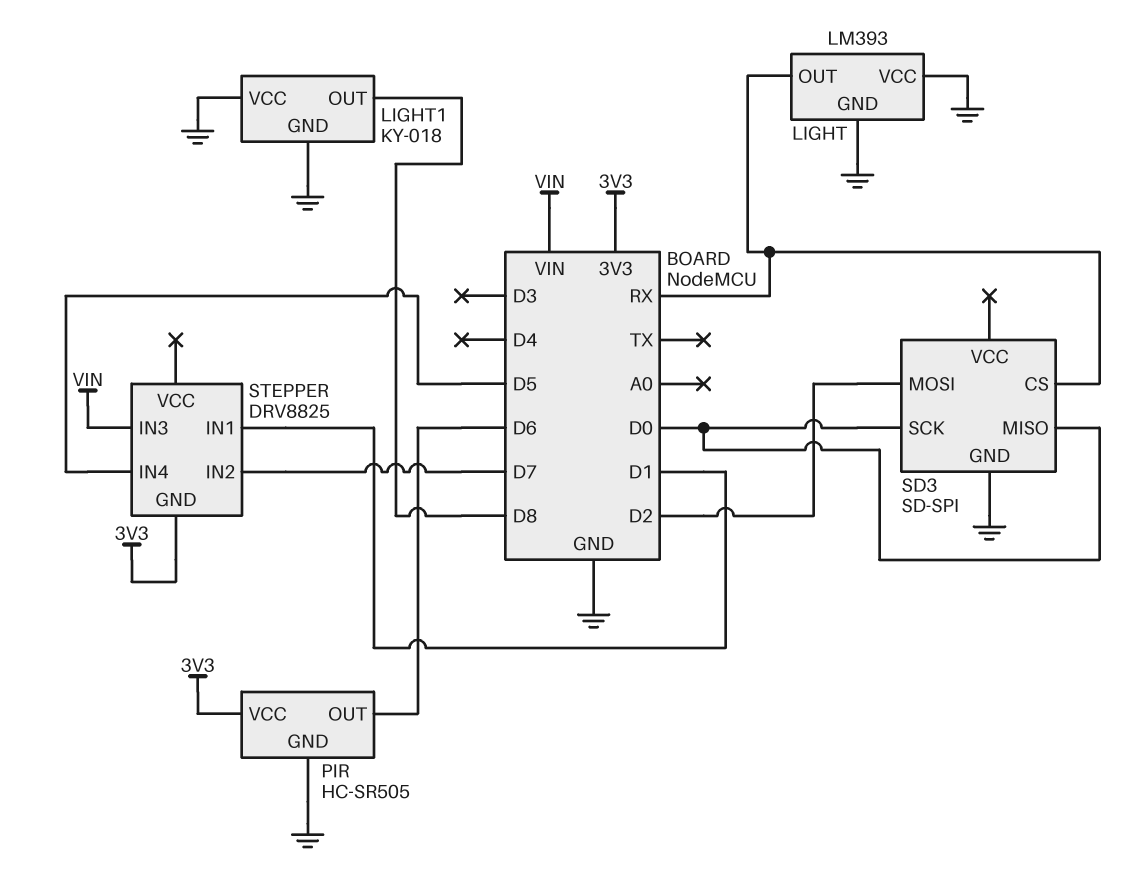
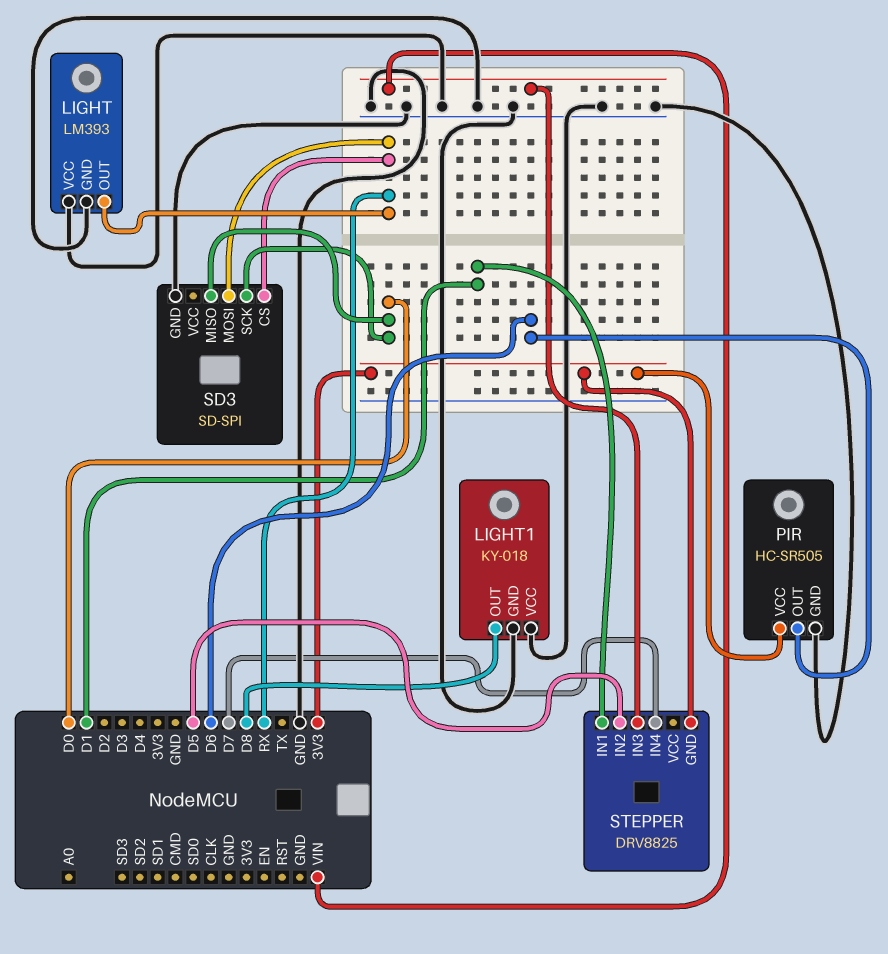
SD3 pin MOSI: D2 -> RX
STEPPER pin IN2: D7 -> D5
STEPPER pin IN4: D5 -> D7

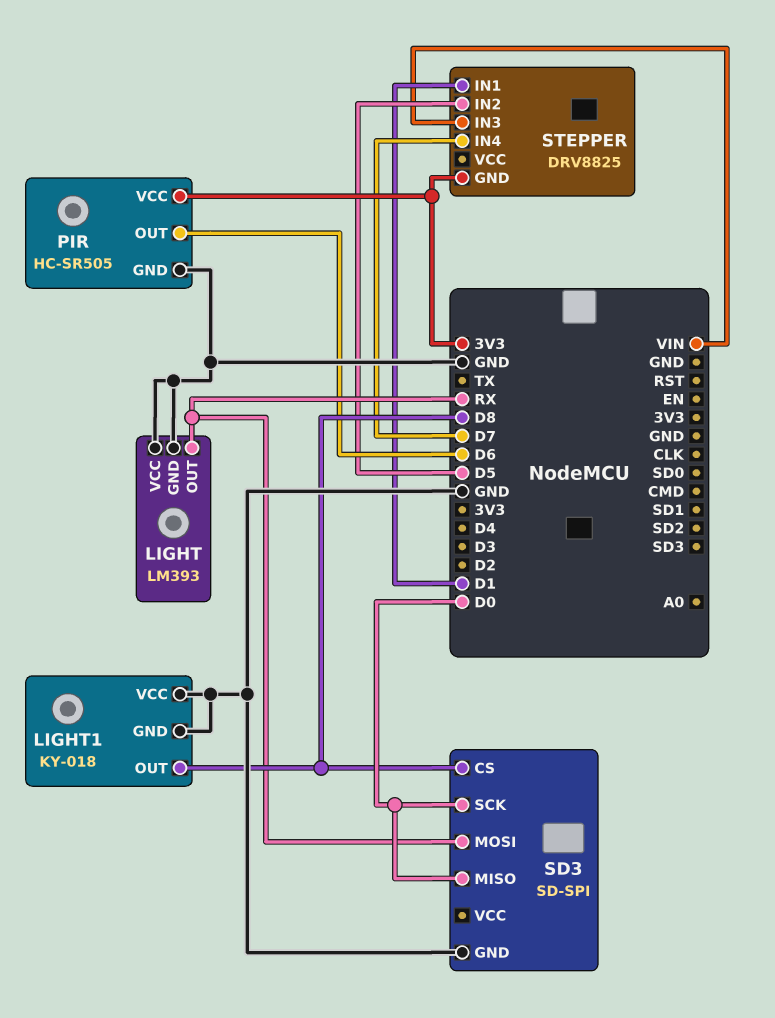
SD3 pin CS: RX -> D8

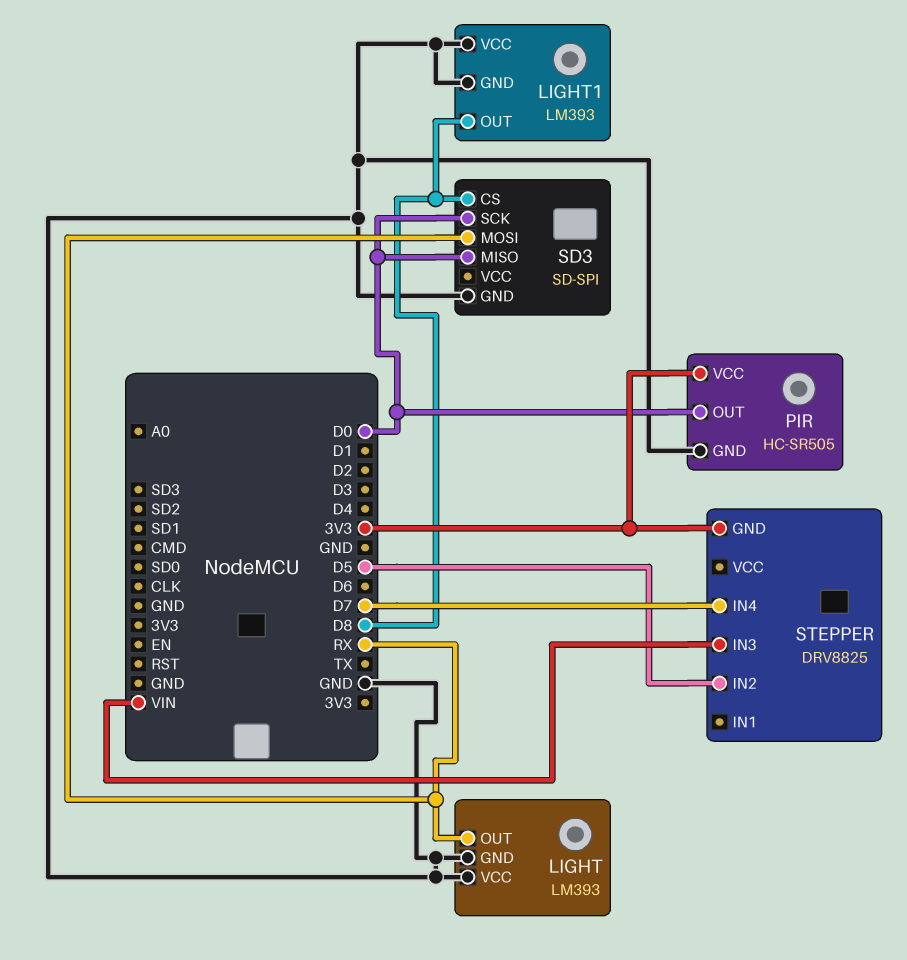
LIGHT1: KY-018 -> LM393
PIR pin OUT: D6 -> D0
STEPPER pin IN1: D1 -> none

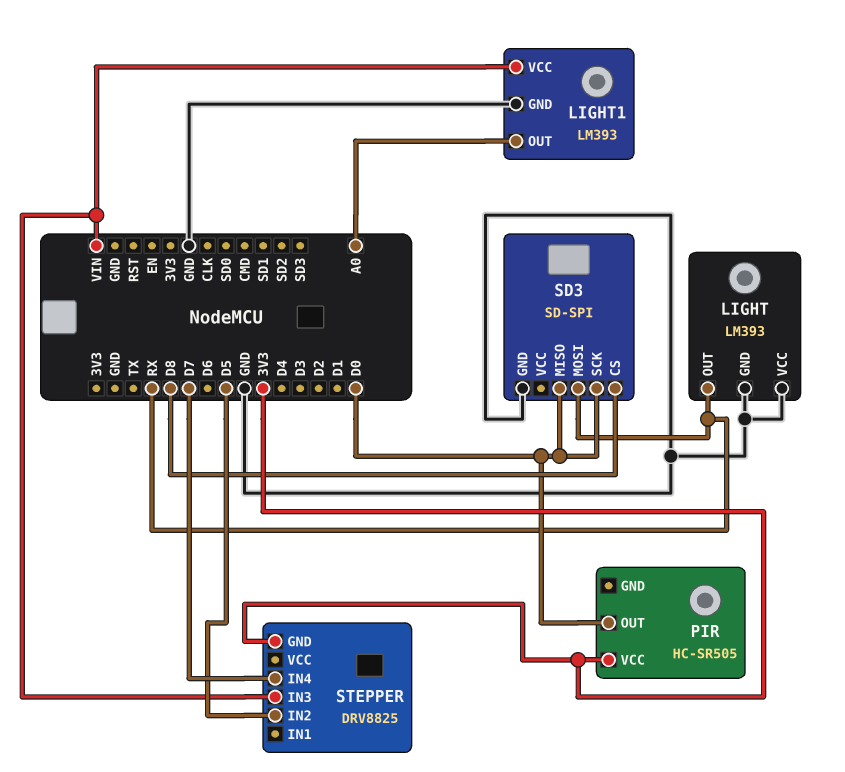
LIGHT1 pin OUT: D8 -> A0
LIGHT1 pin VCC: GND -> VIN
PIR pin GND: GND -> none

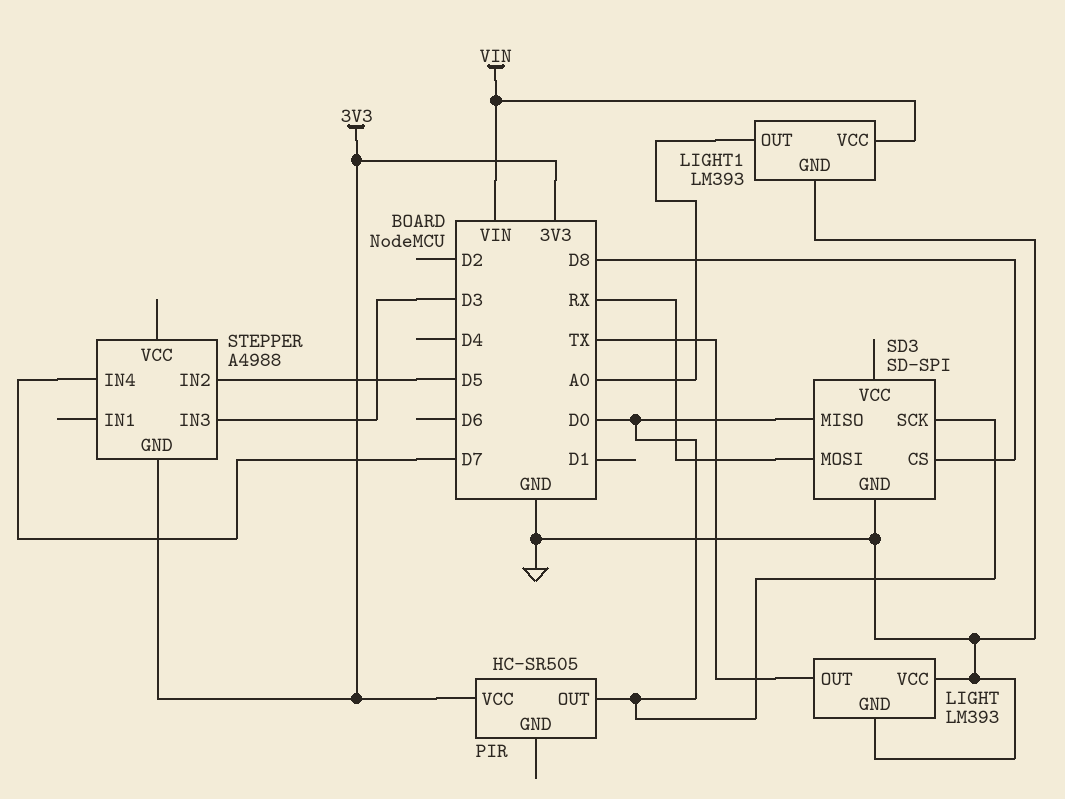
LIGHT pin OUT: RX -> TX
STEPPER: DRV8825 -> A4988
STEPPER pin IN3: VIN -> D3

